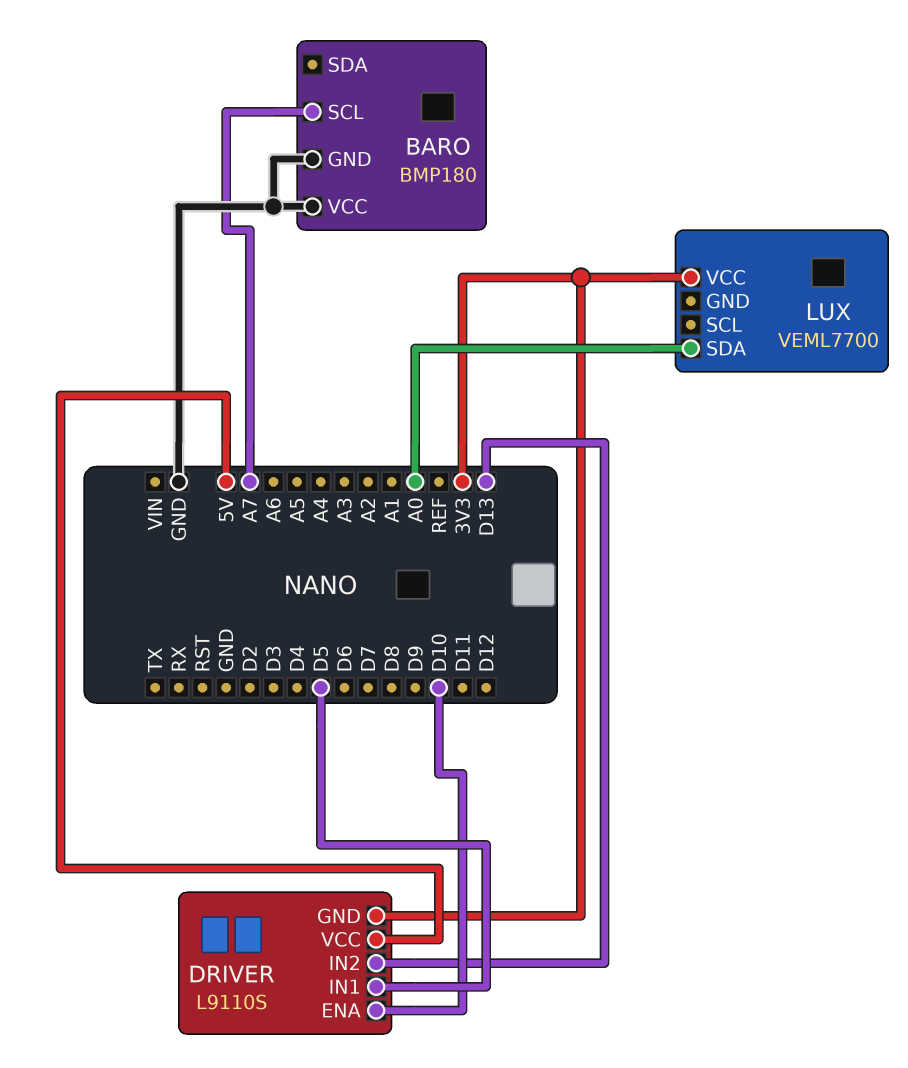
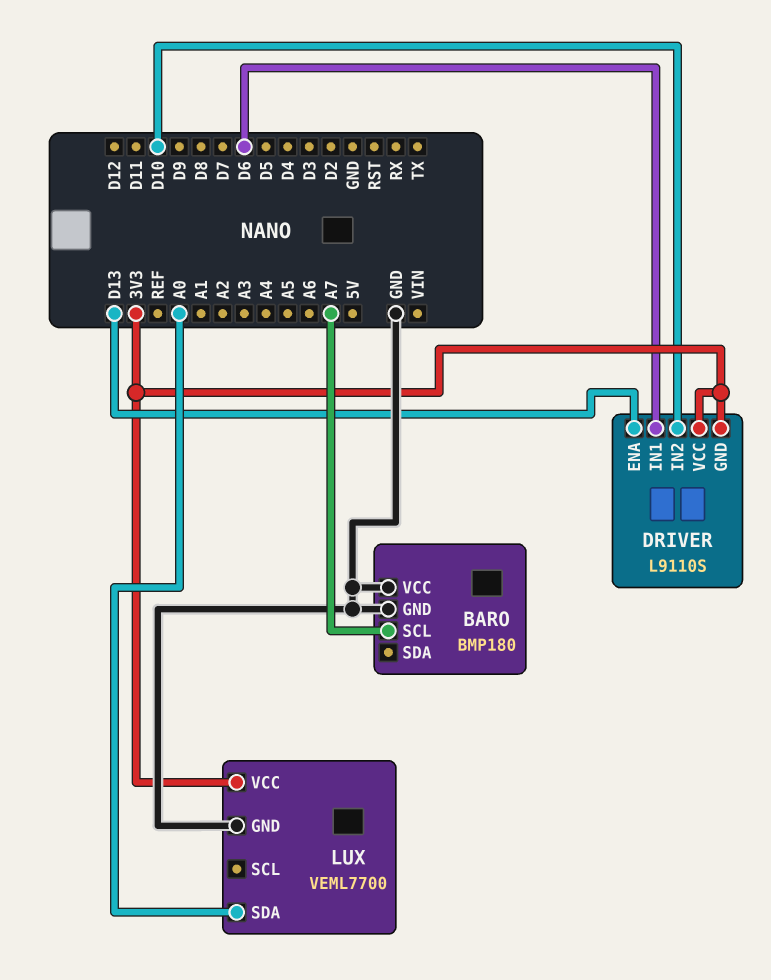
DRIVER pin ENA: D10 -> D13
DRIVER pin IN1: D5 -> D6
DRIVER pin IN2: D13 -> D10
DRIVER pin VCC: 5V -> 3V3
LUX pin GND: none -> GND

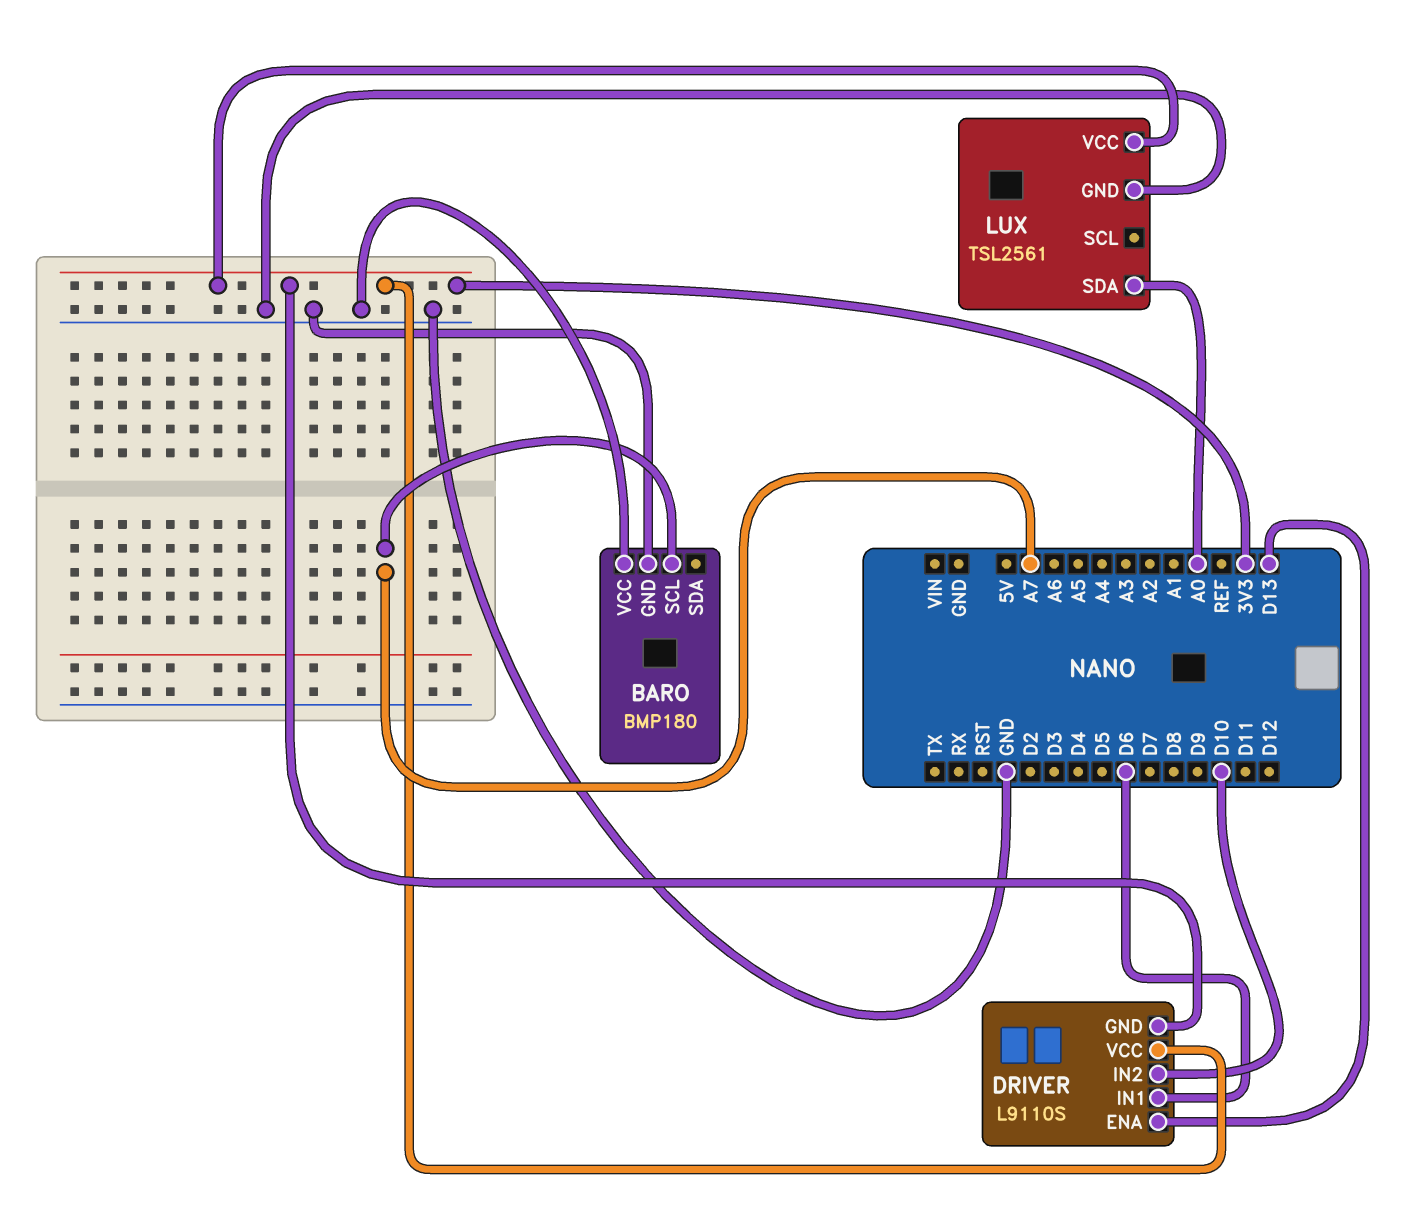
LUX: VEML7700 -> TSL2561

